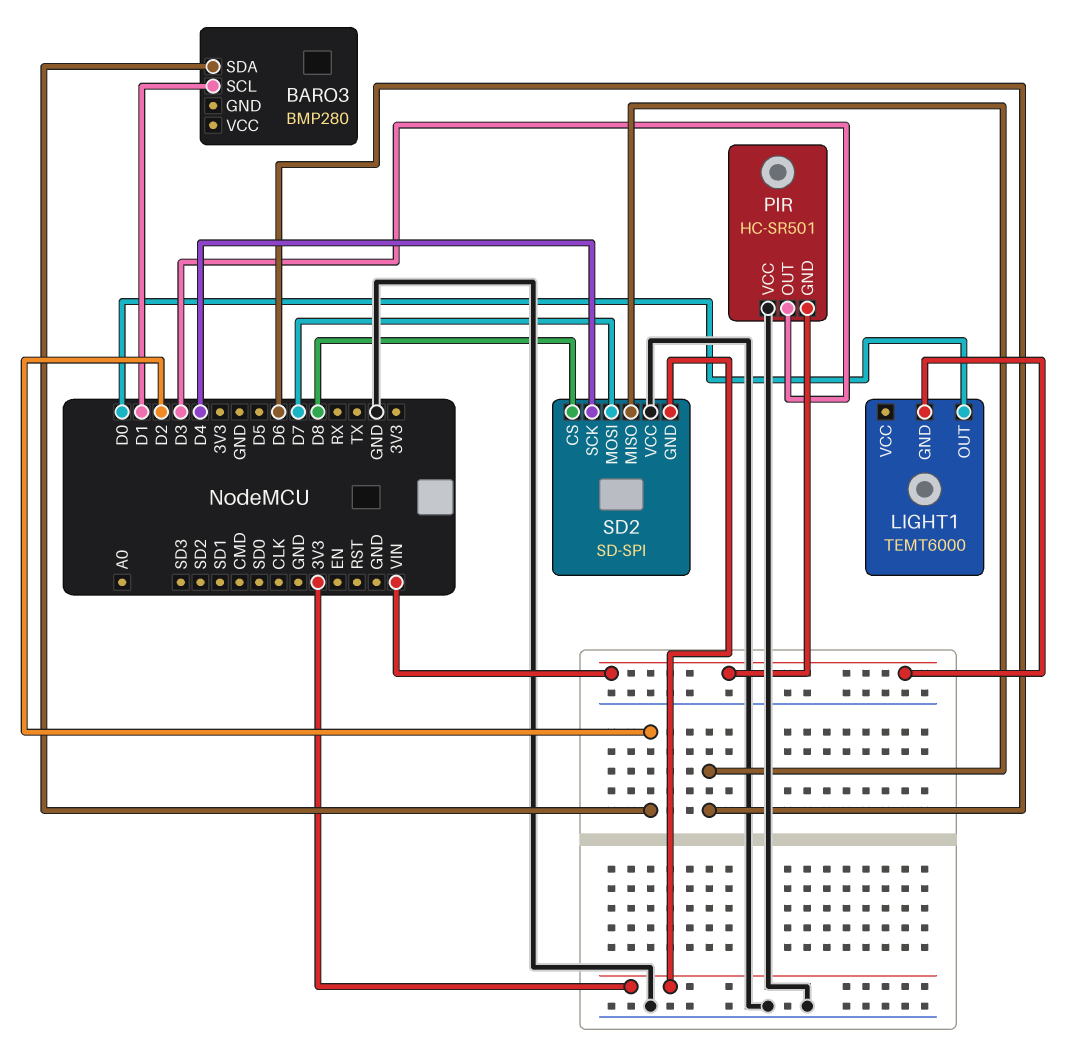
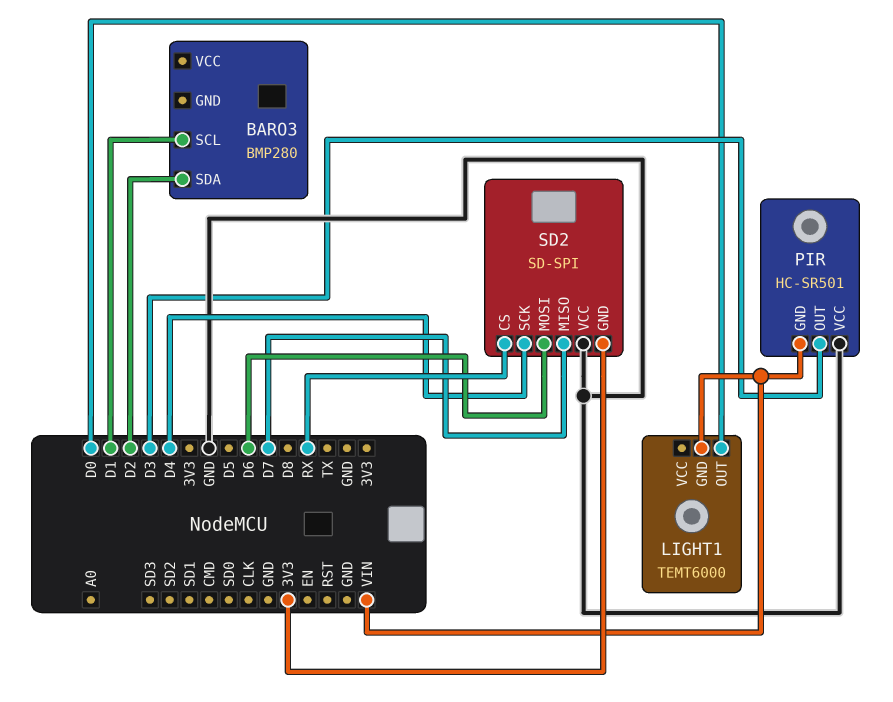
SD2 pin CS: D8 -> RX
SD2 pin MISO: D6 -> D7
SD2 pin MOSI: D7 -> D6

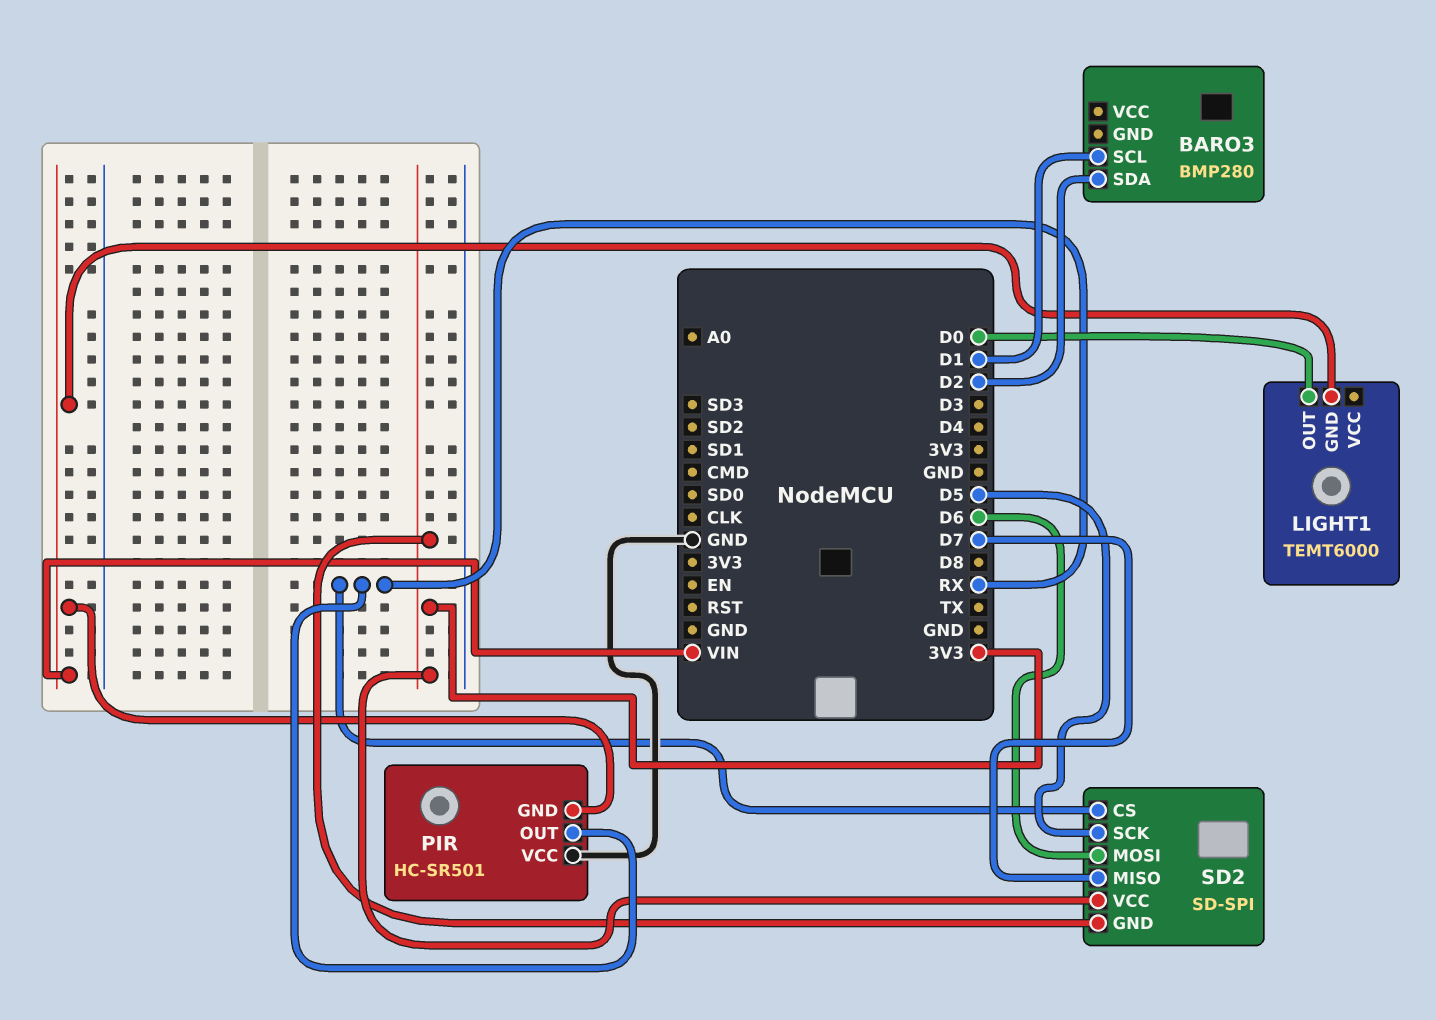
PIR pin OUT: D3 -> RX
SD2 pin SCK: D4 -> D5
SD2 pin VCC: GND -> 3V3

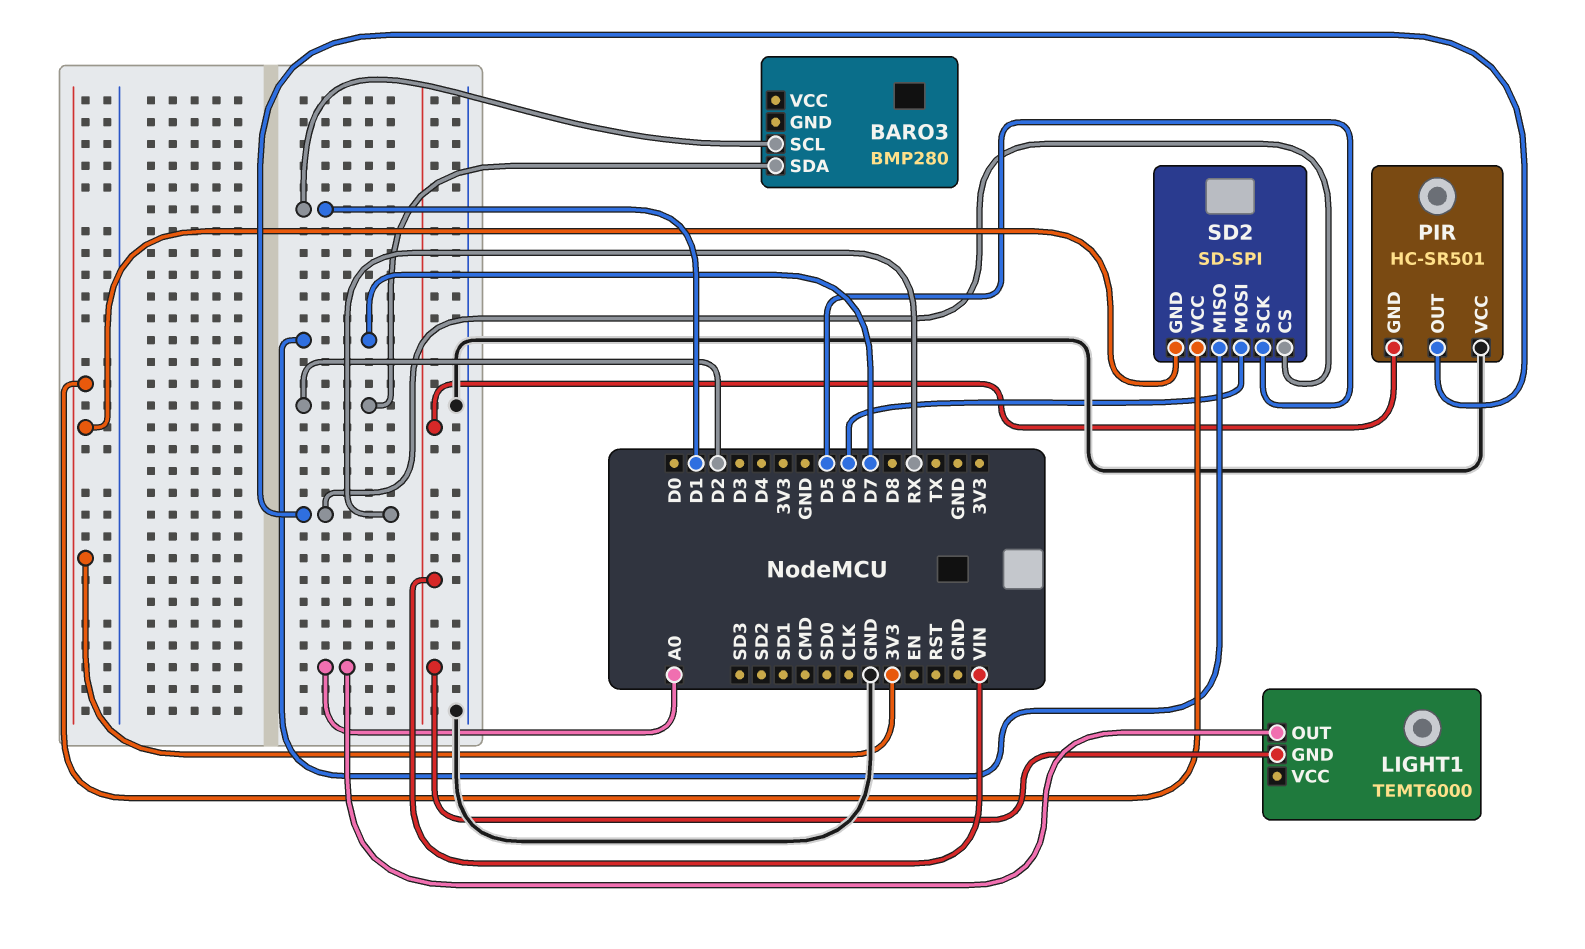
LIGHT1 pin OUT: D0 -> A0

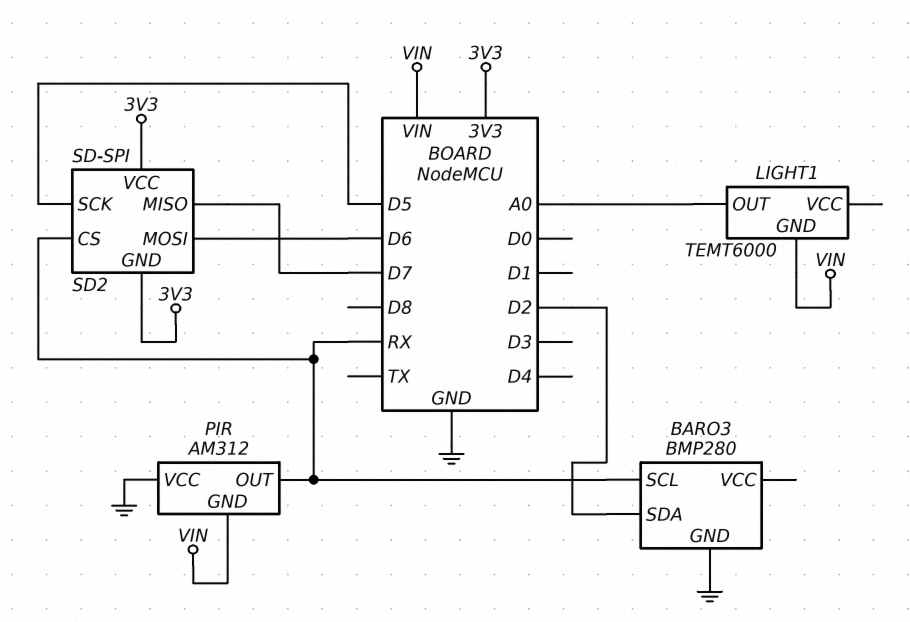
BARO3 pin GND: none -> GND
BARO3 pin SCL: D1 -> RX
PIR: HC-SR501 -> AM312

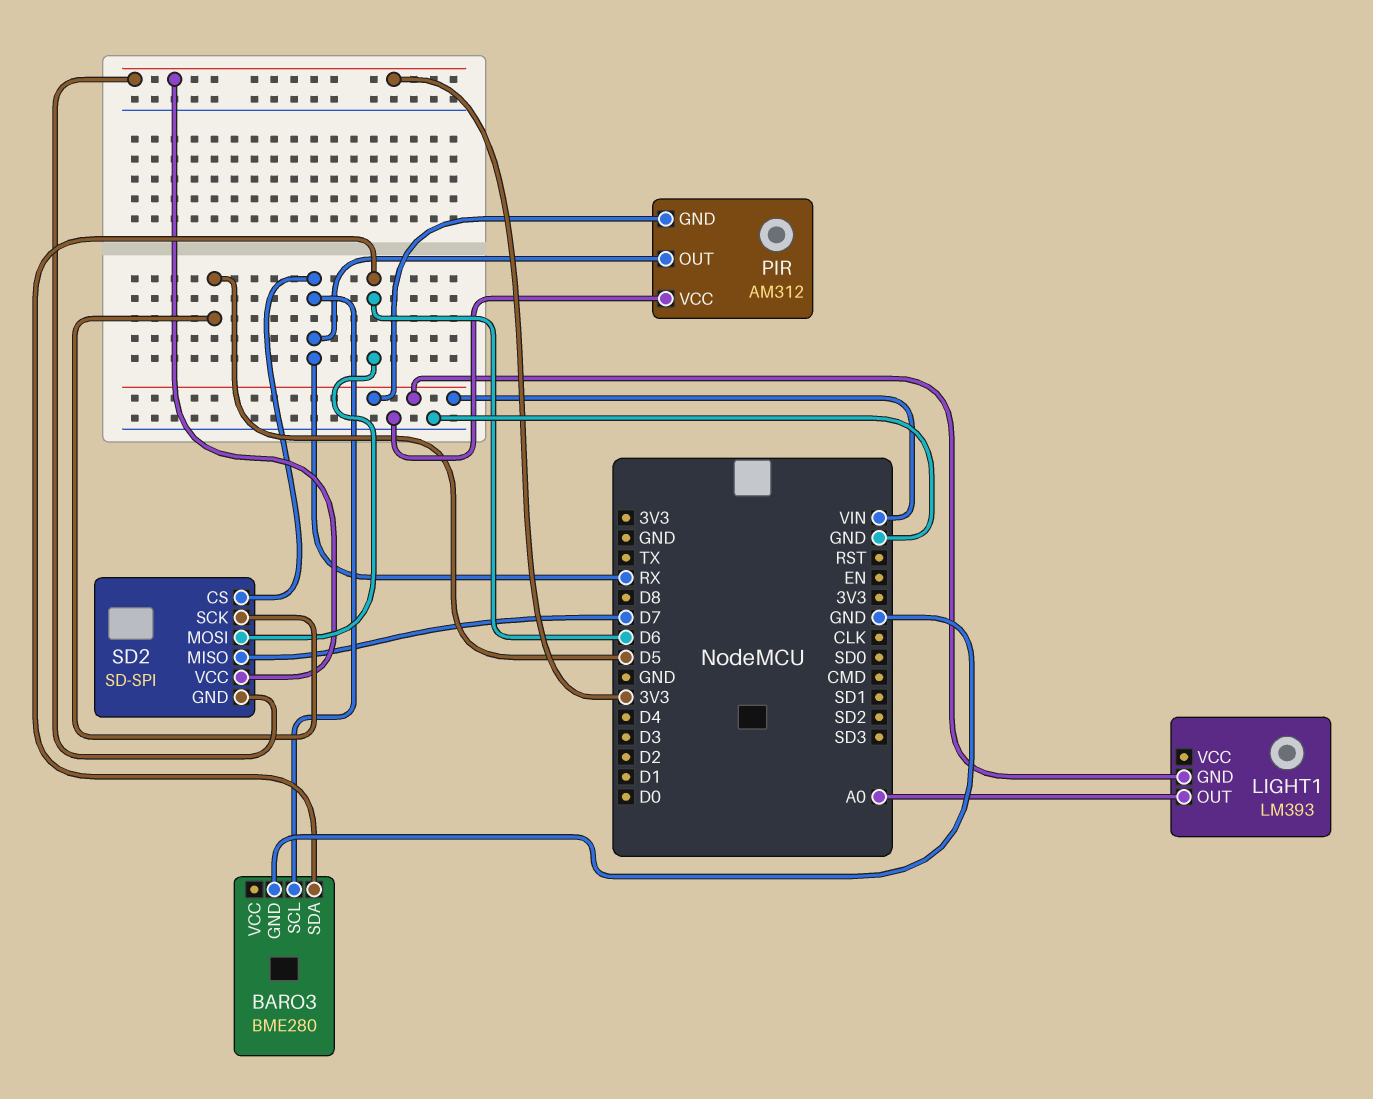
BARO3: BMP280 -> BME280
BARO3 pin SDA: D2 -> D6
LIGHT1: TEMT6000 -> LM393

